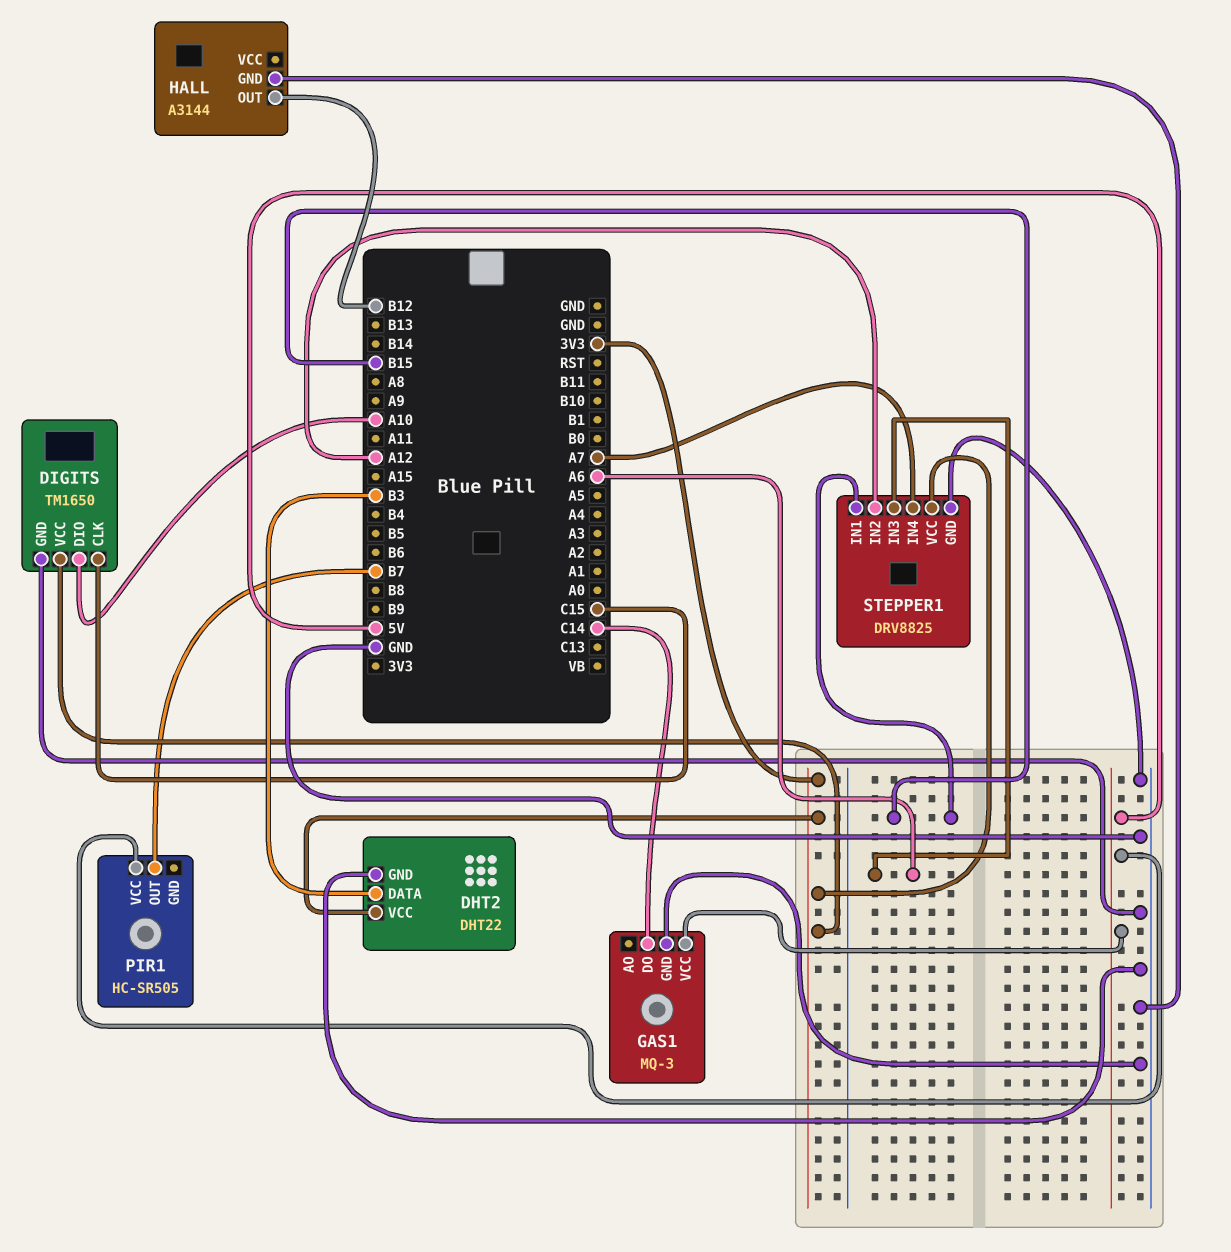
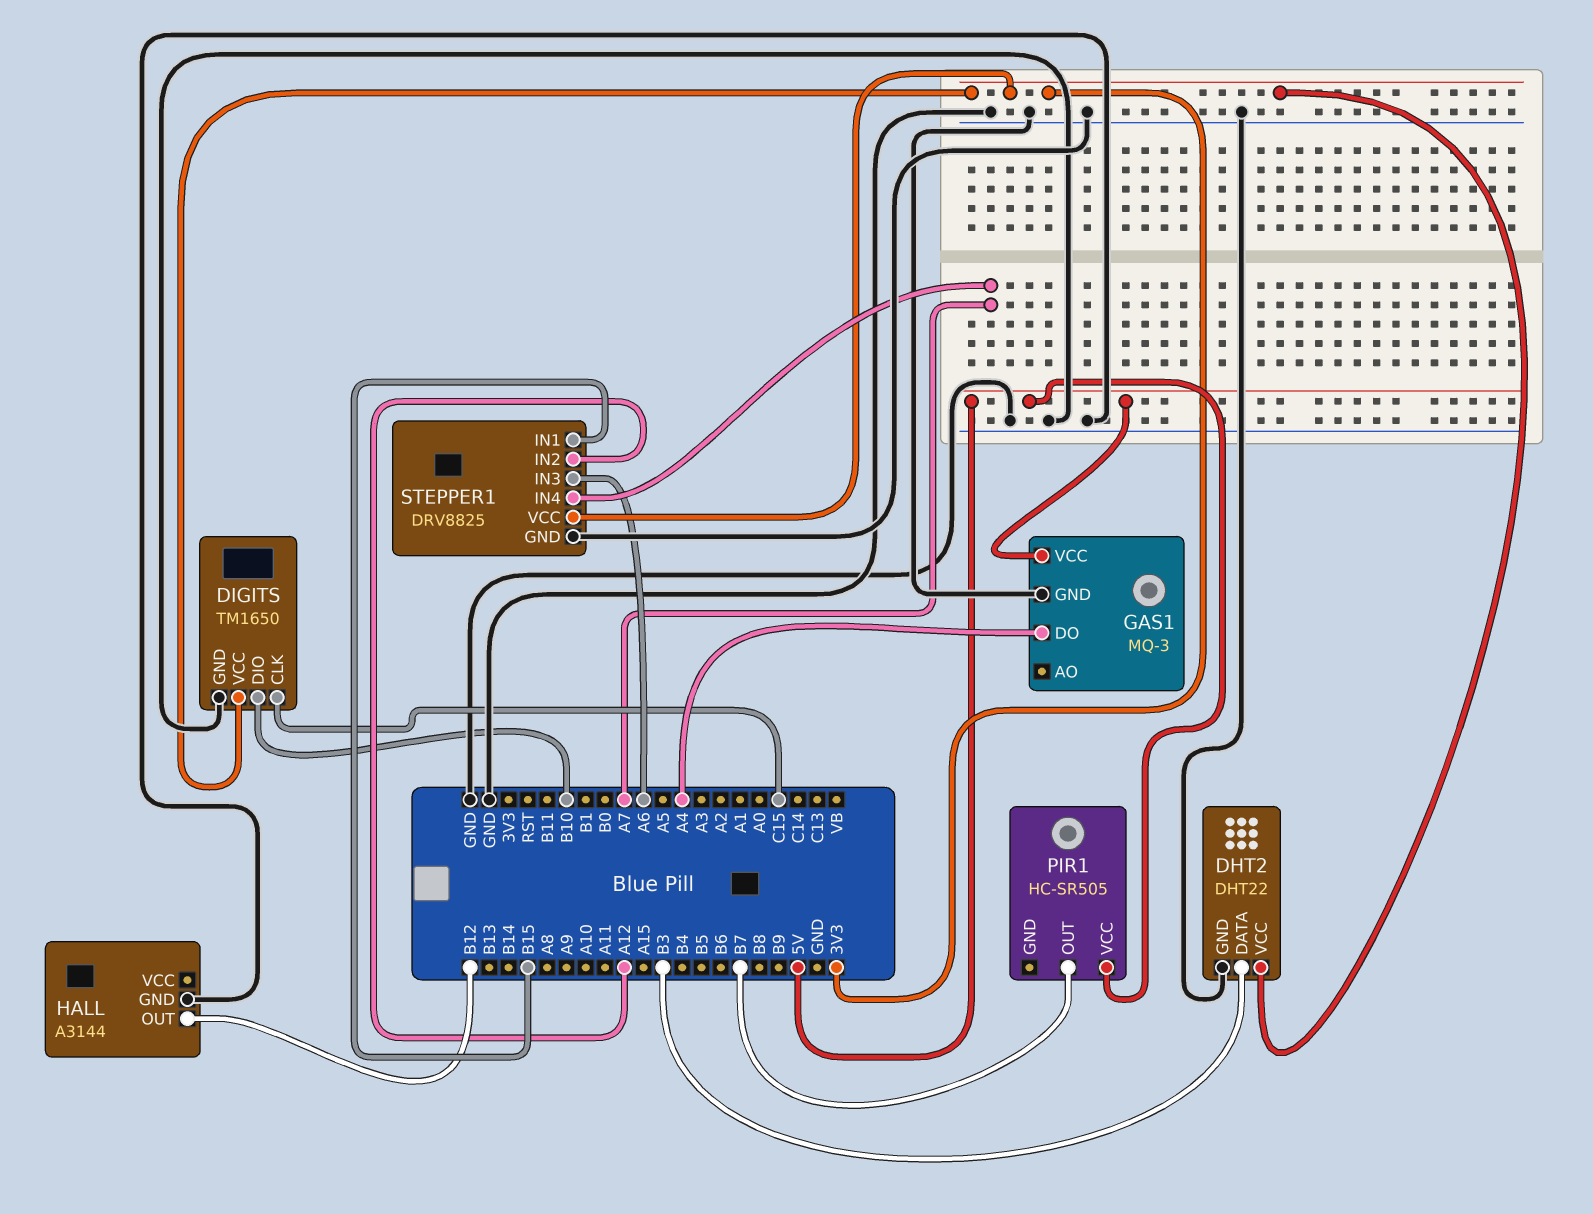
DIGITS pin DIO: A10 -> B10
GAS1 pin DO: C14 -> A4

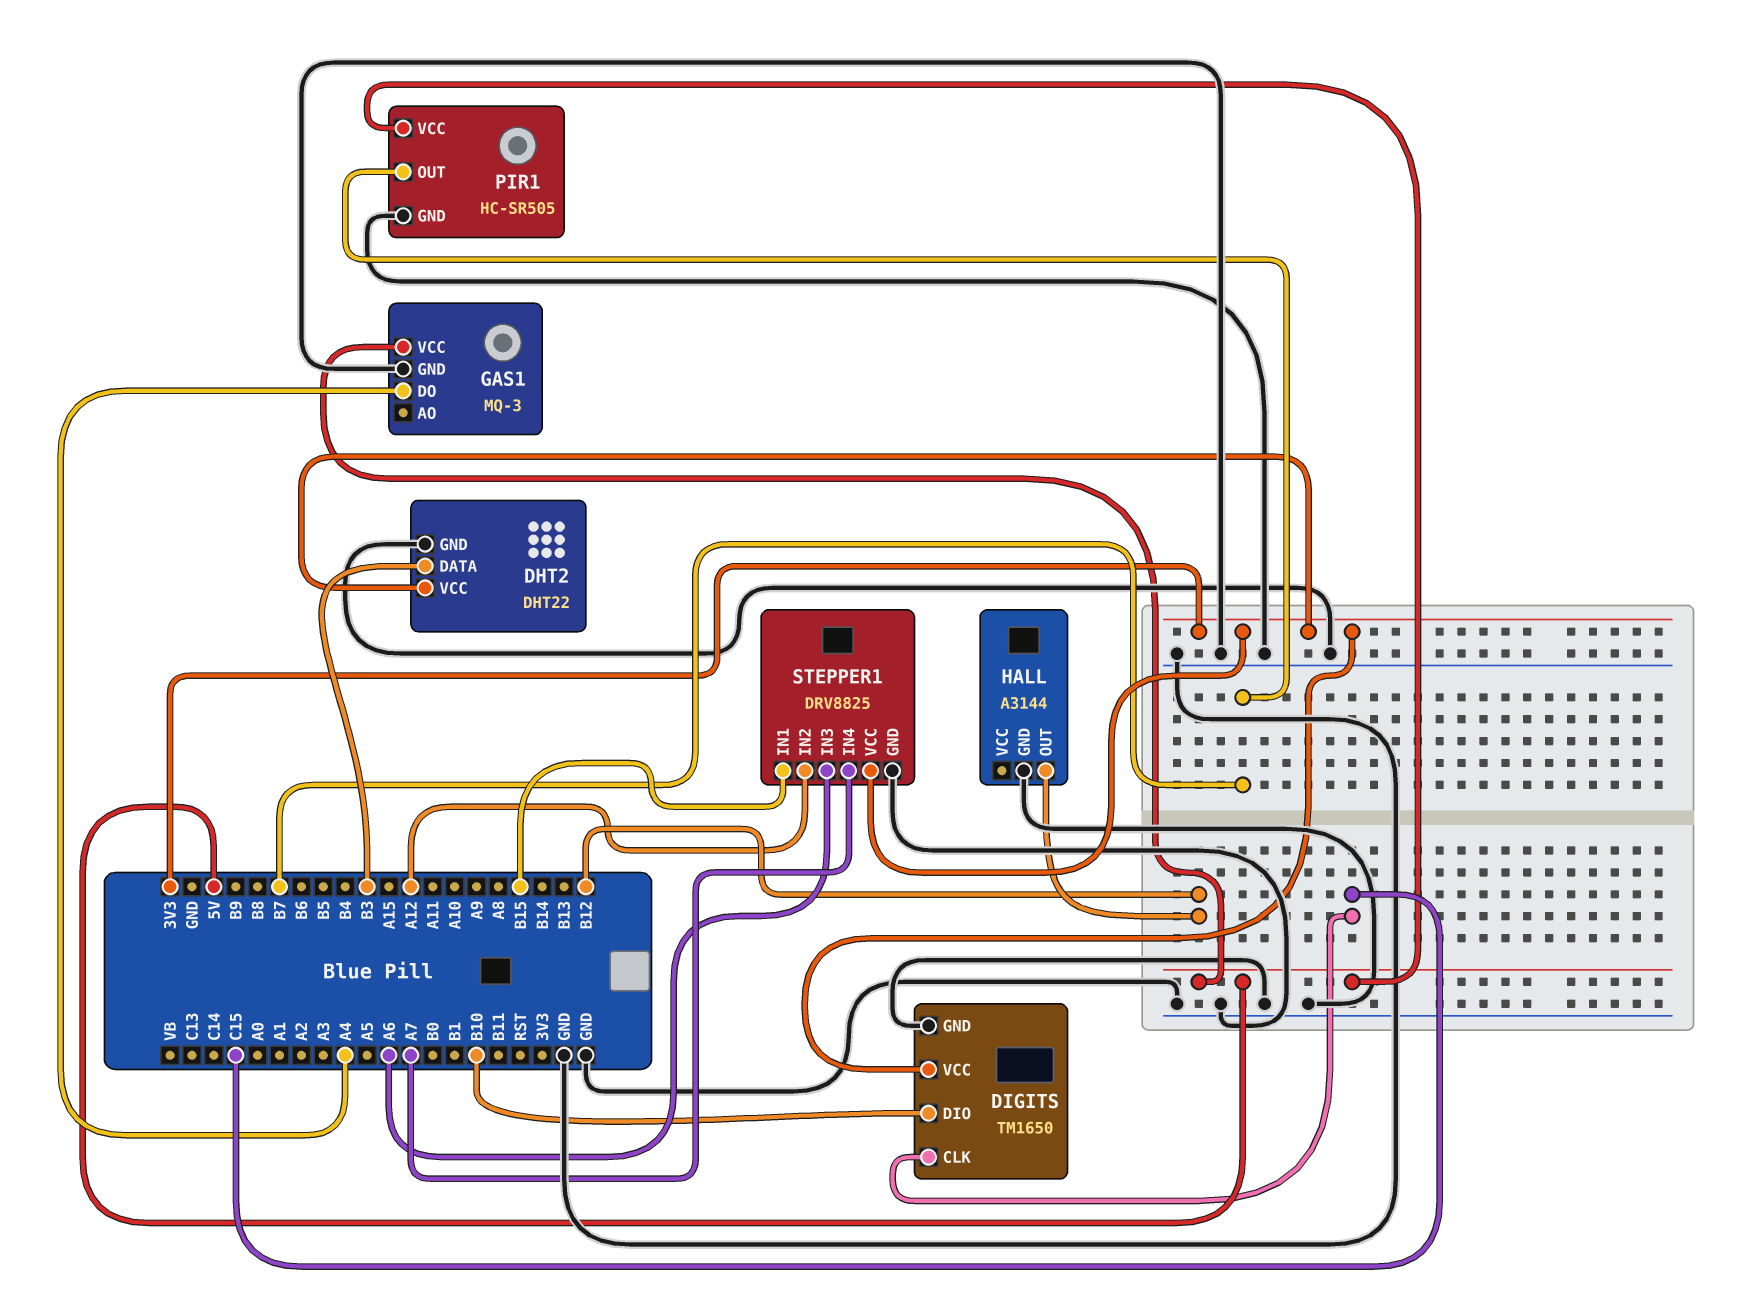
PIR1 pin GND: none -> GND

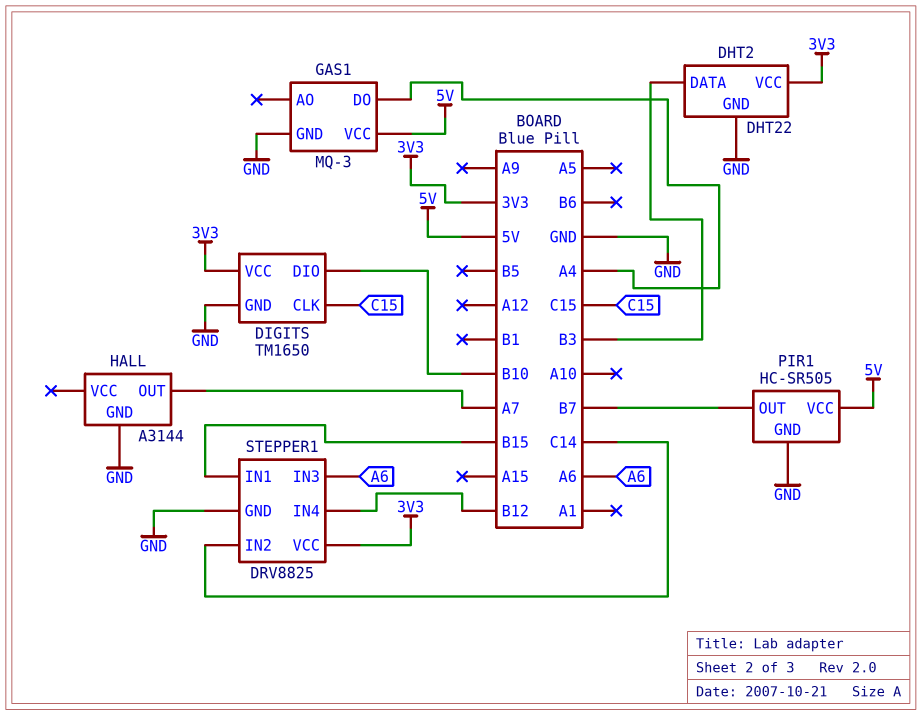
HALL pin OUT: B12 -> A7
STEPPER1 pin IN2: A12 -> C14
STEPPER1 pin IN4: A7 -> B12

